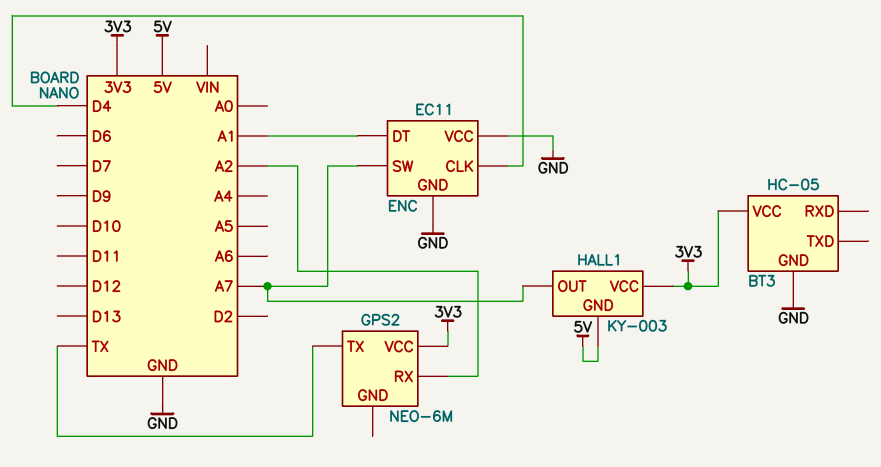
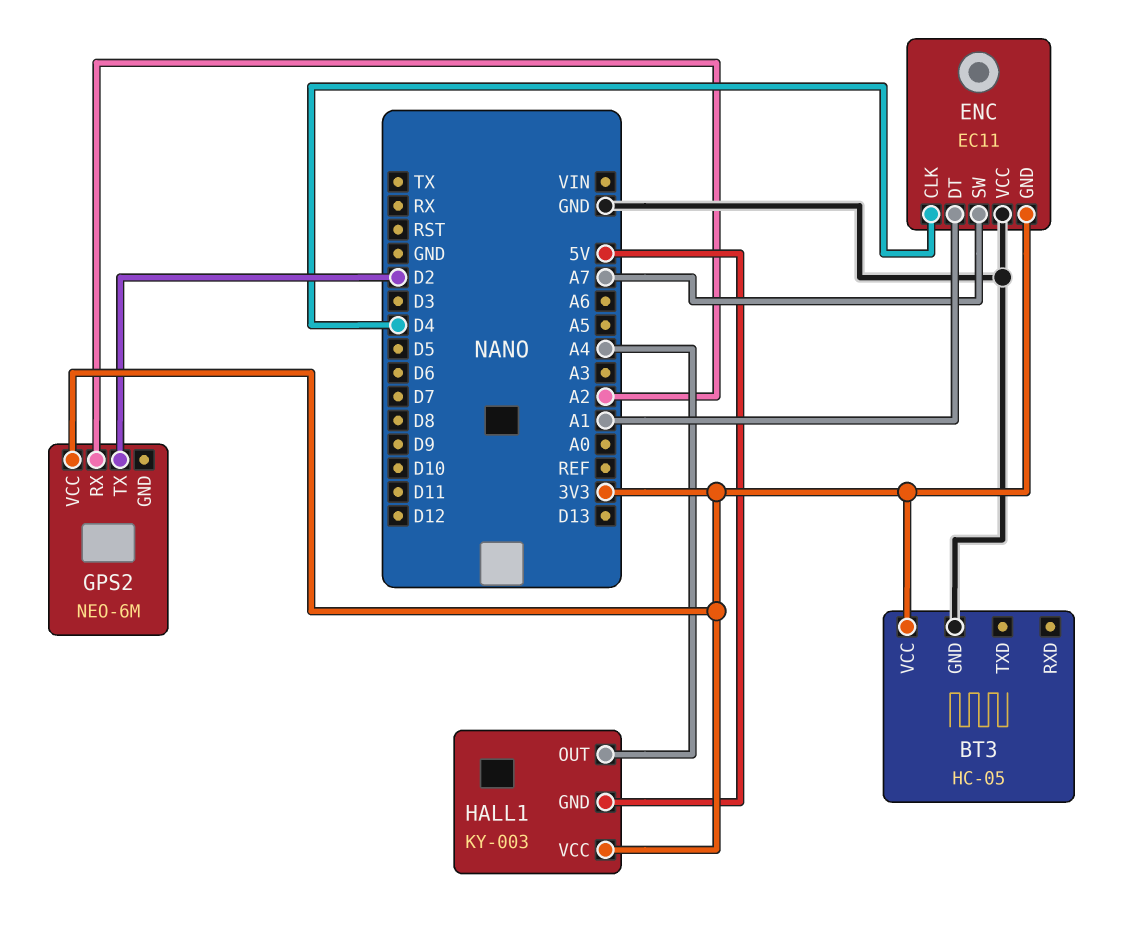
ENC pin GND: GND -> 3V3
GPS2 pin TX: TX -> D2
HALL1 pin OUT: A7 -> A4

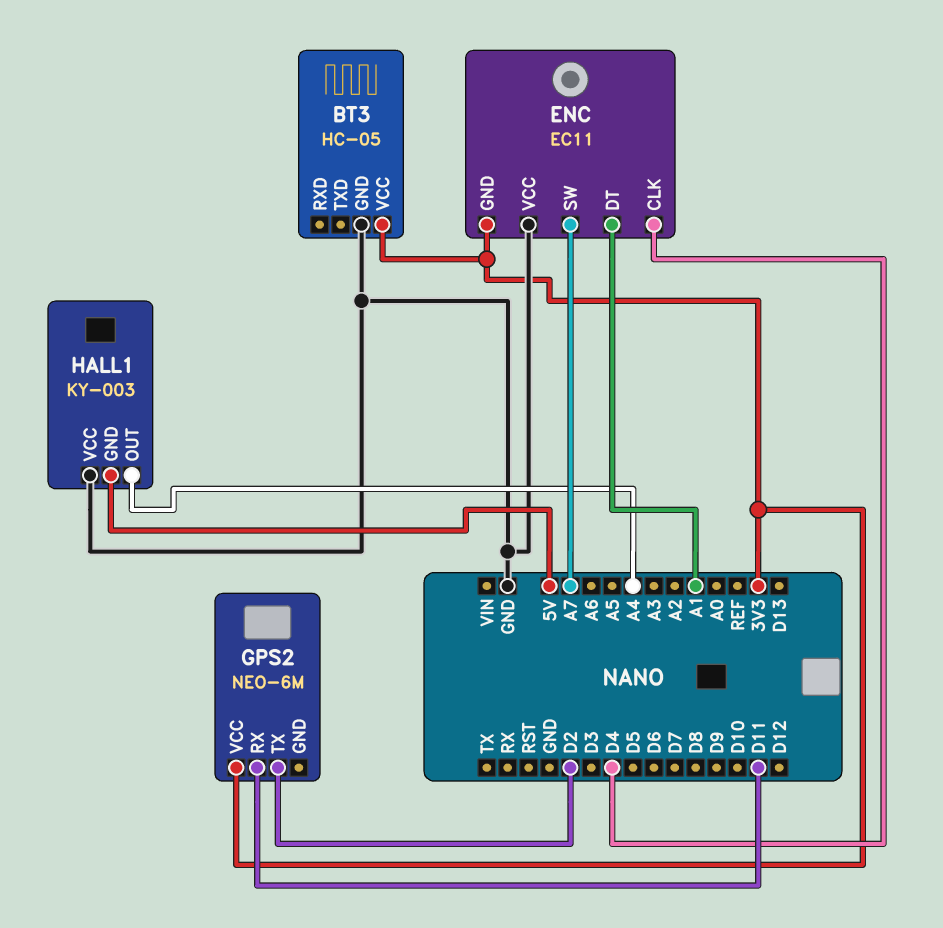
GPS2 pin RX: A2 -> D11
HALL1 pin VCC: 3V3 -> GND

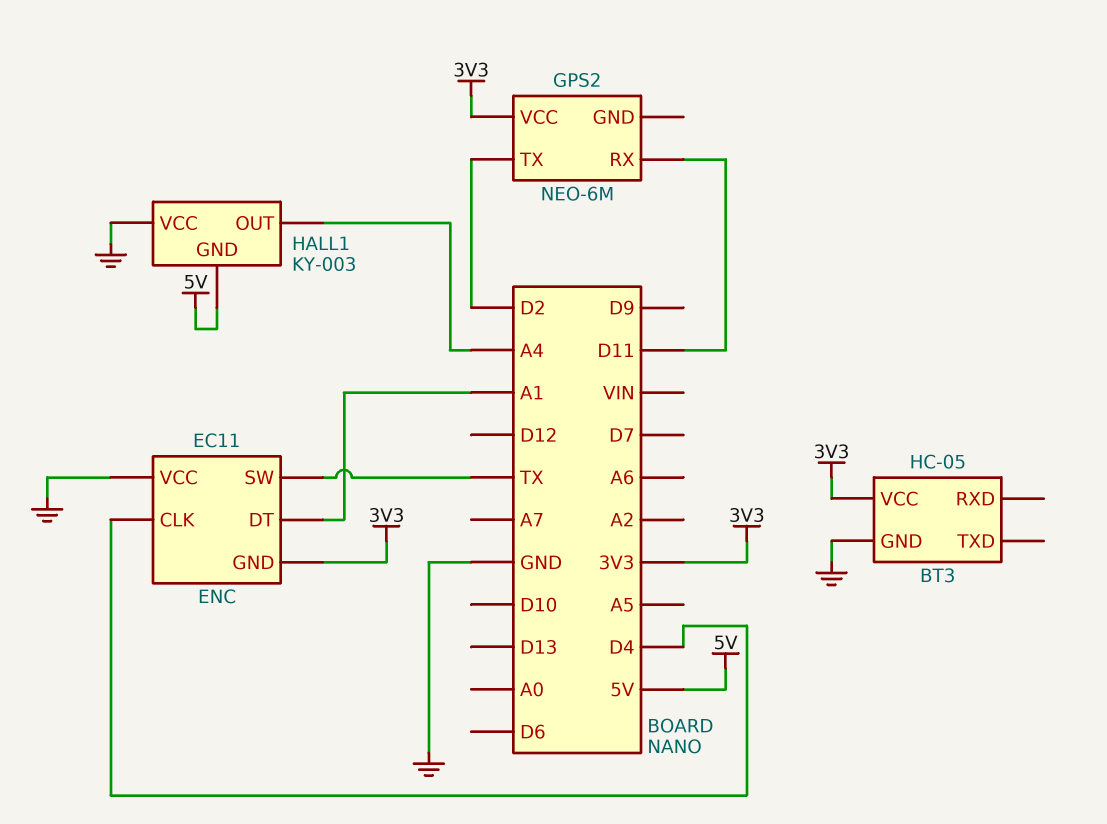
ENC pin SW: A7 -> TX

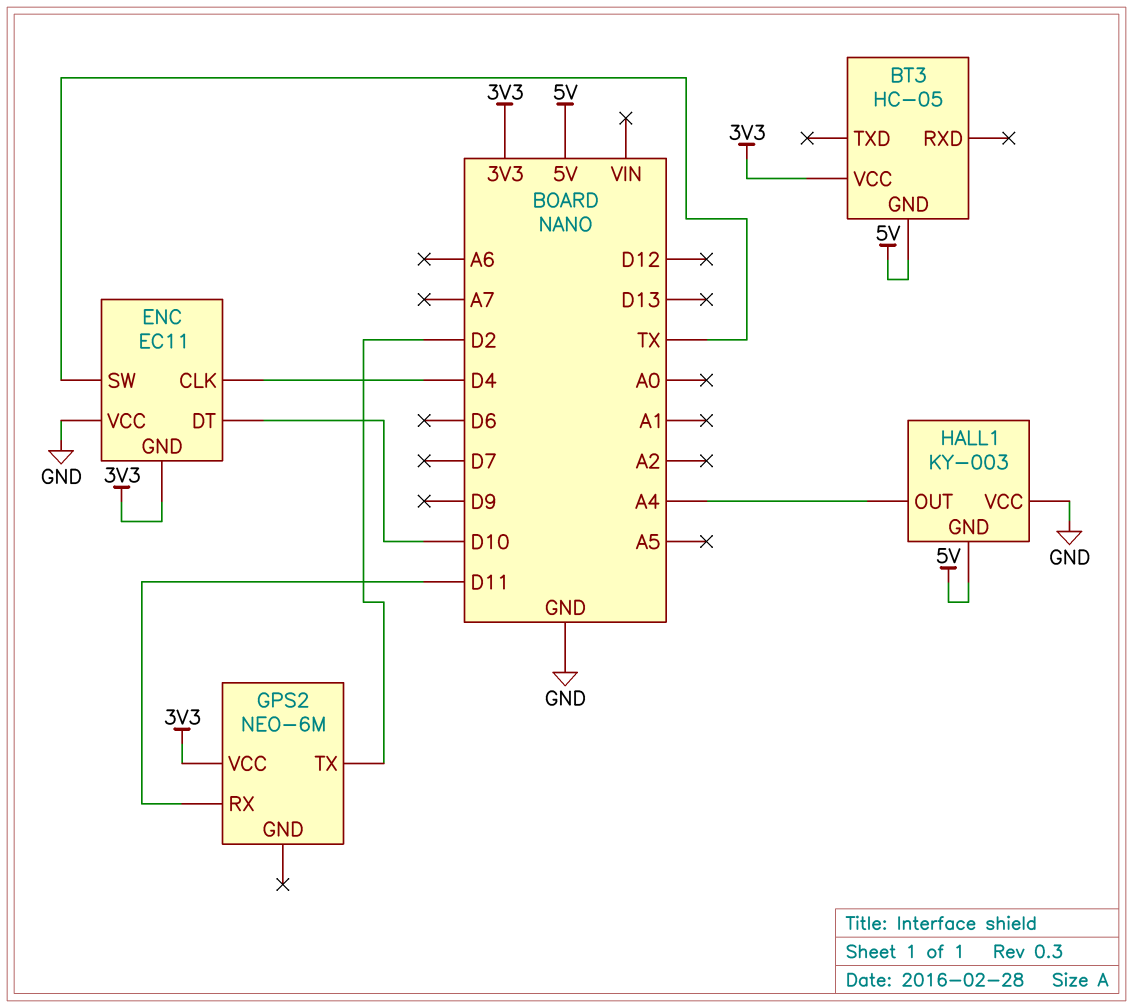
BT3 pin GND: GND -> 5V
ENC pin DT: A1 -> D10

